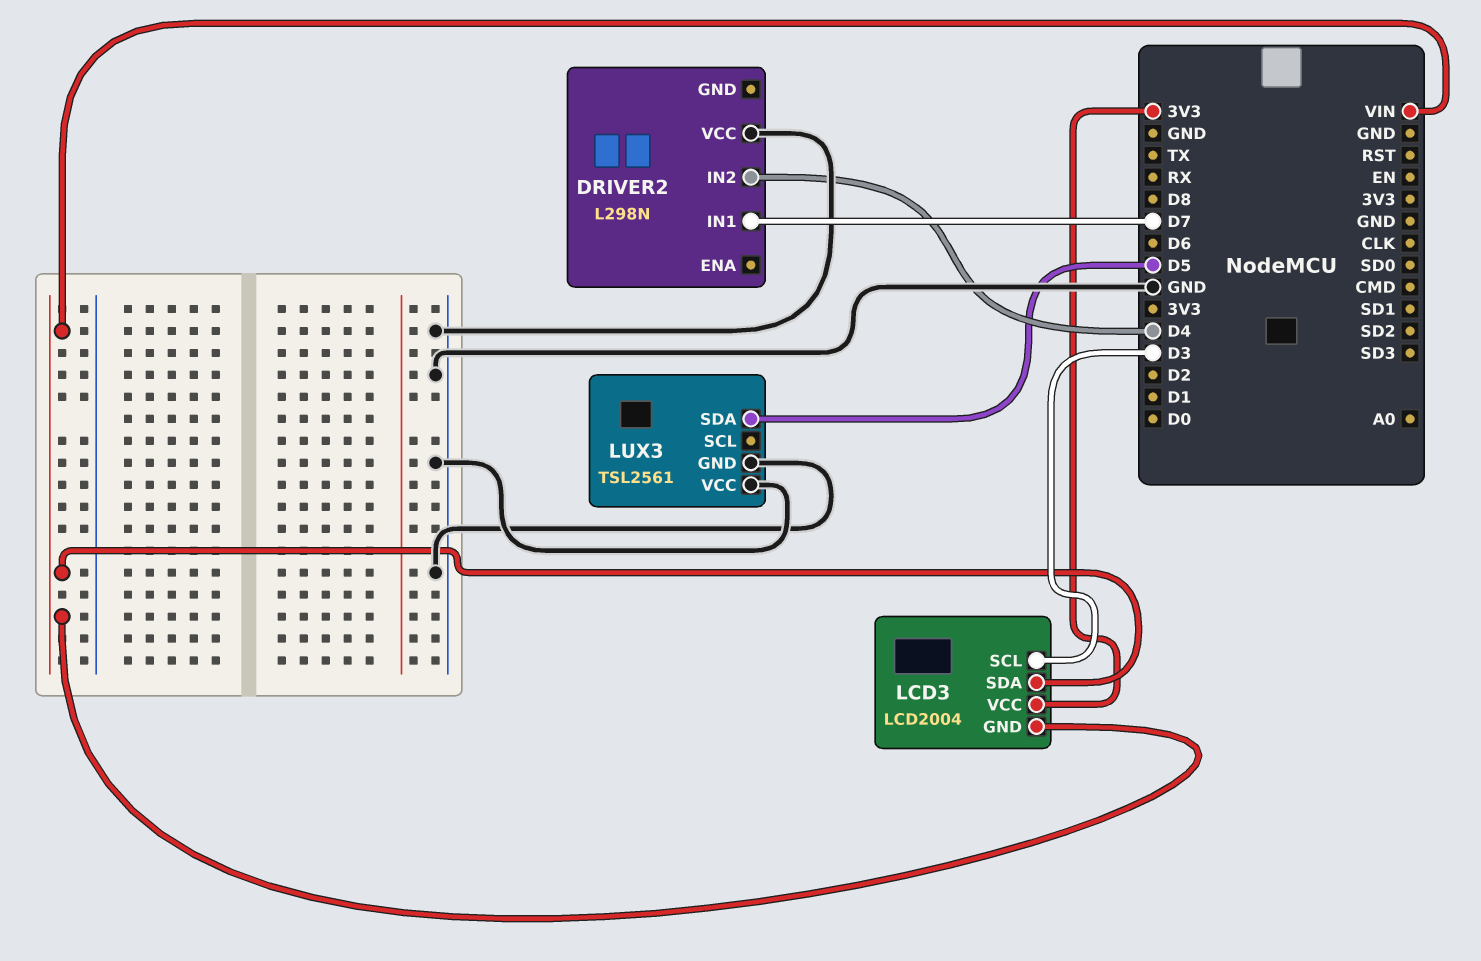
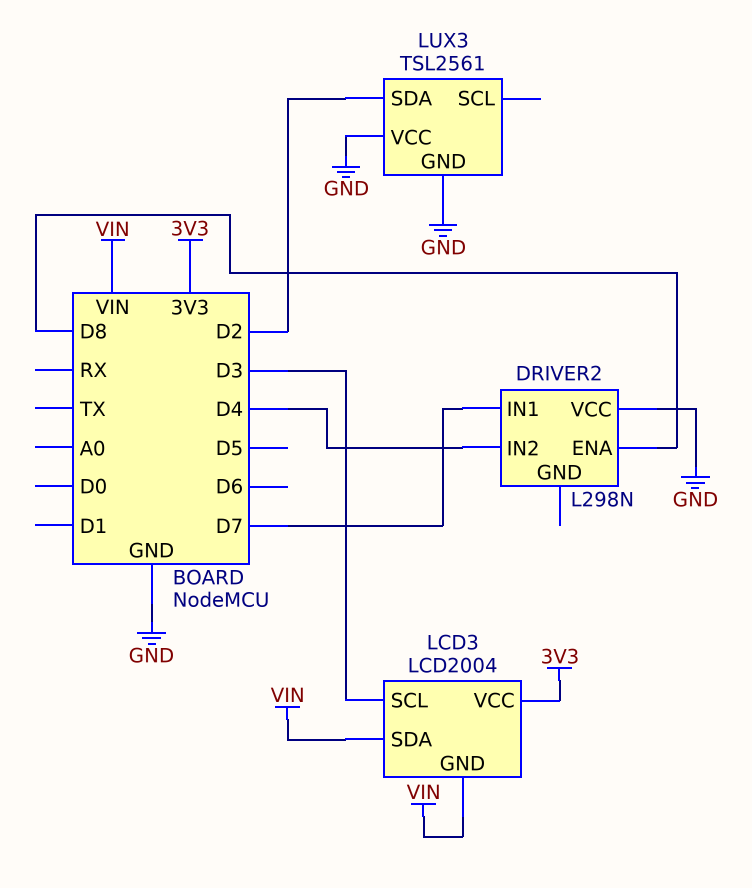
DRIVER2 pin ENA: none -> D8
LUX3 pin SDA: D5 -> D2

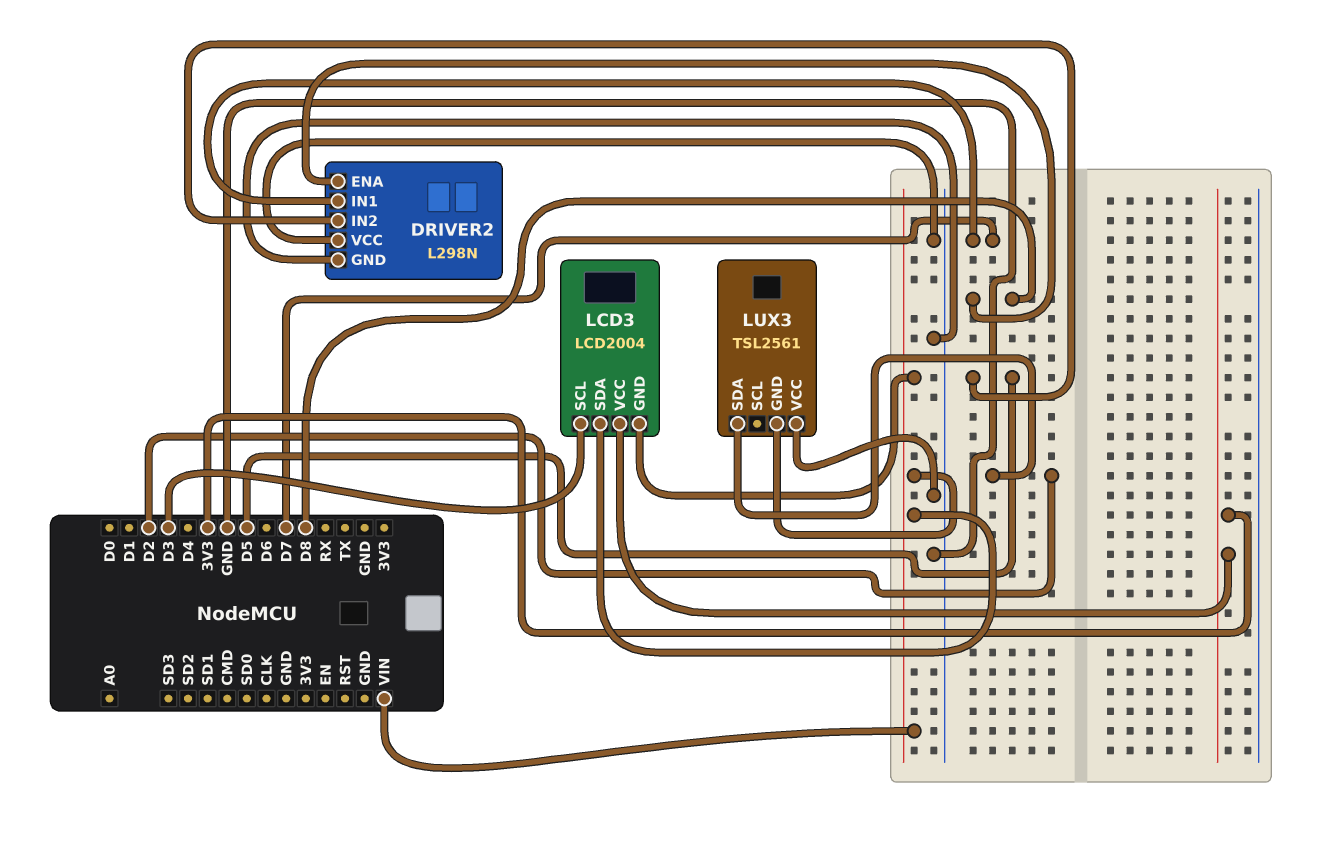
DRIVER2 pin GND: none -> GND
DRIVER2 pin IN2: D4 -> D5
LUX3 pin GND: GND -> VIN

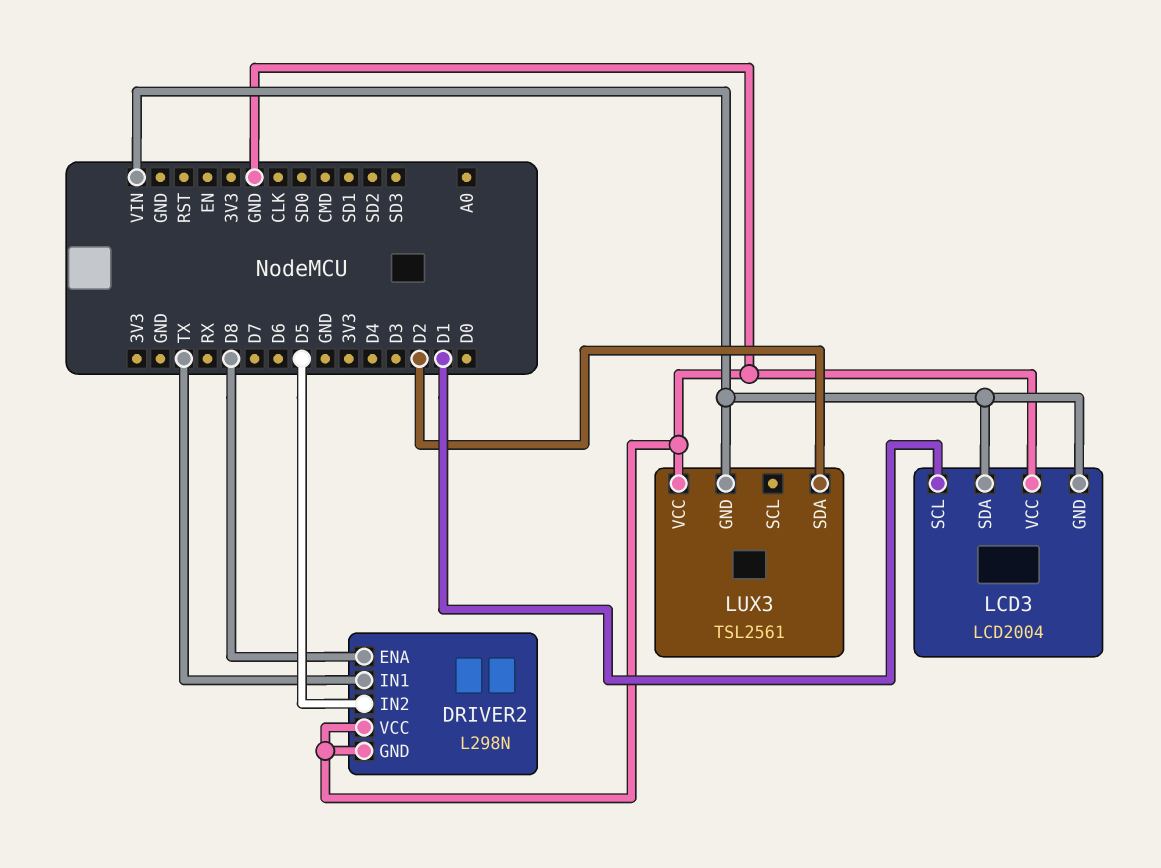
DRIVER2 pin IN1: D7 -> TX
LCD3 pin SCL: D3 -> D1
LCD3 pin VCC: 3V3 -> GND

